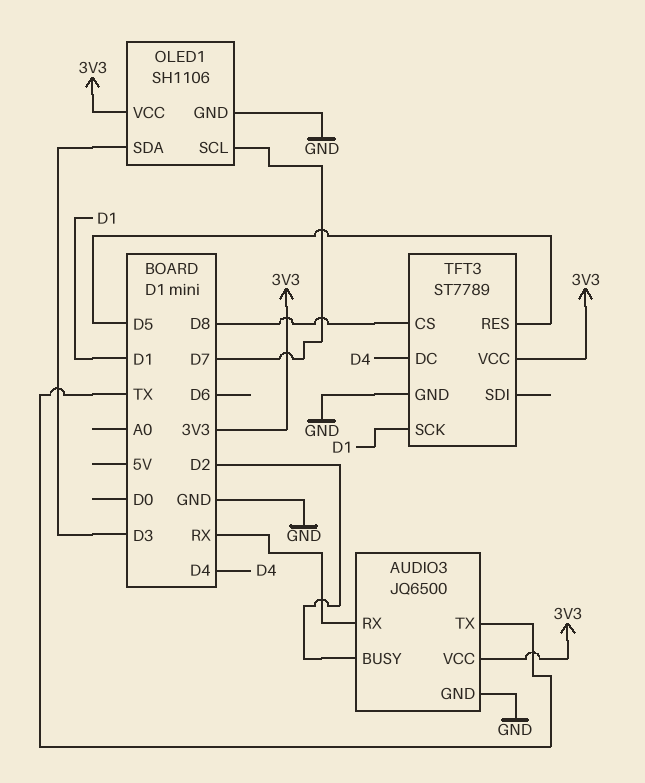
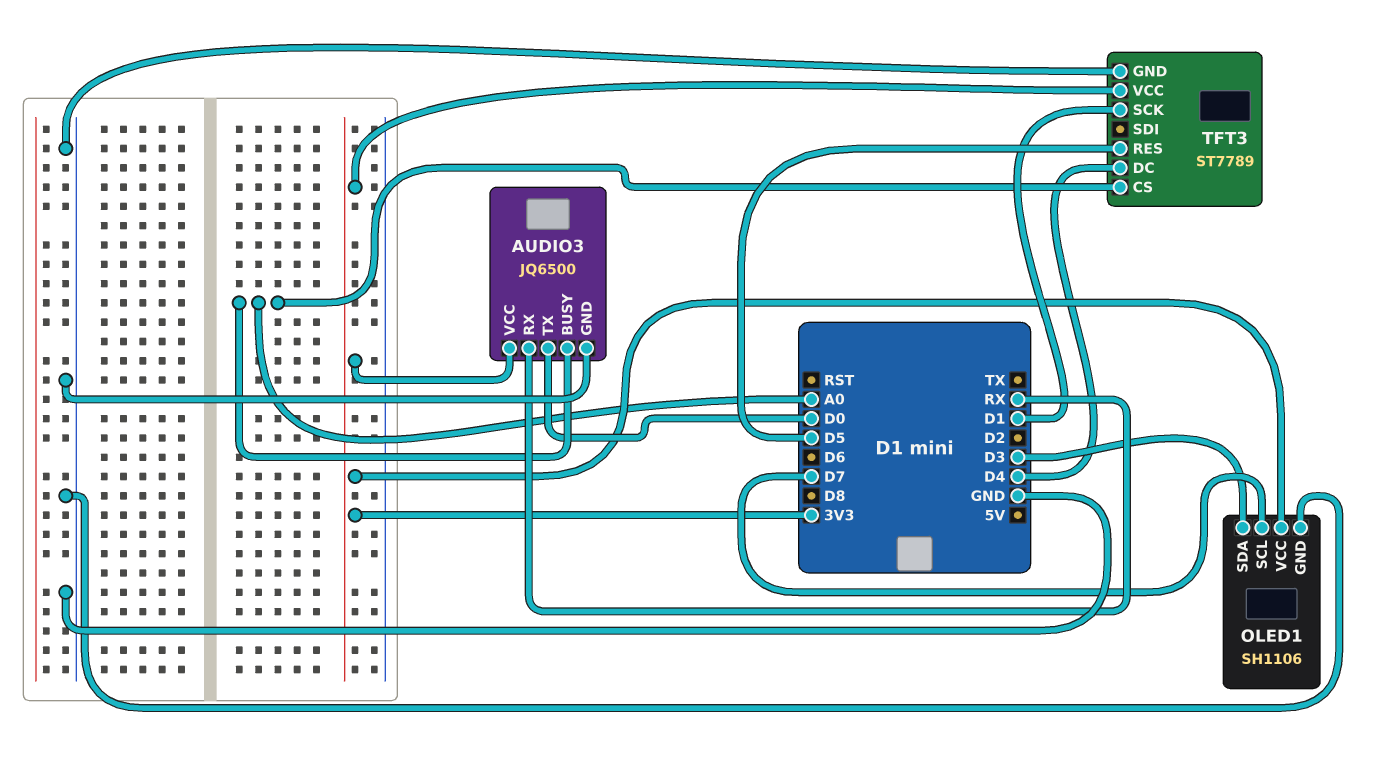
AUDIO3 pin BUSY: D2 -> A0
AUDIO3 pin TX: TX -> D0
TFT3 pin CS: D8 -> A0

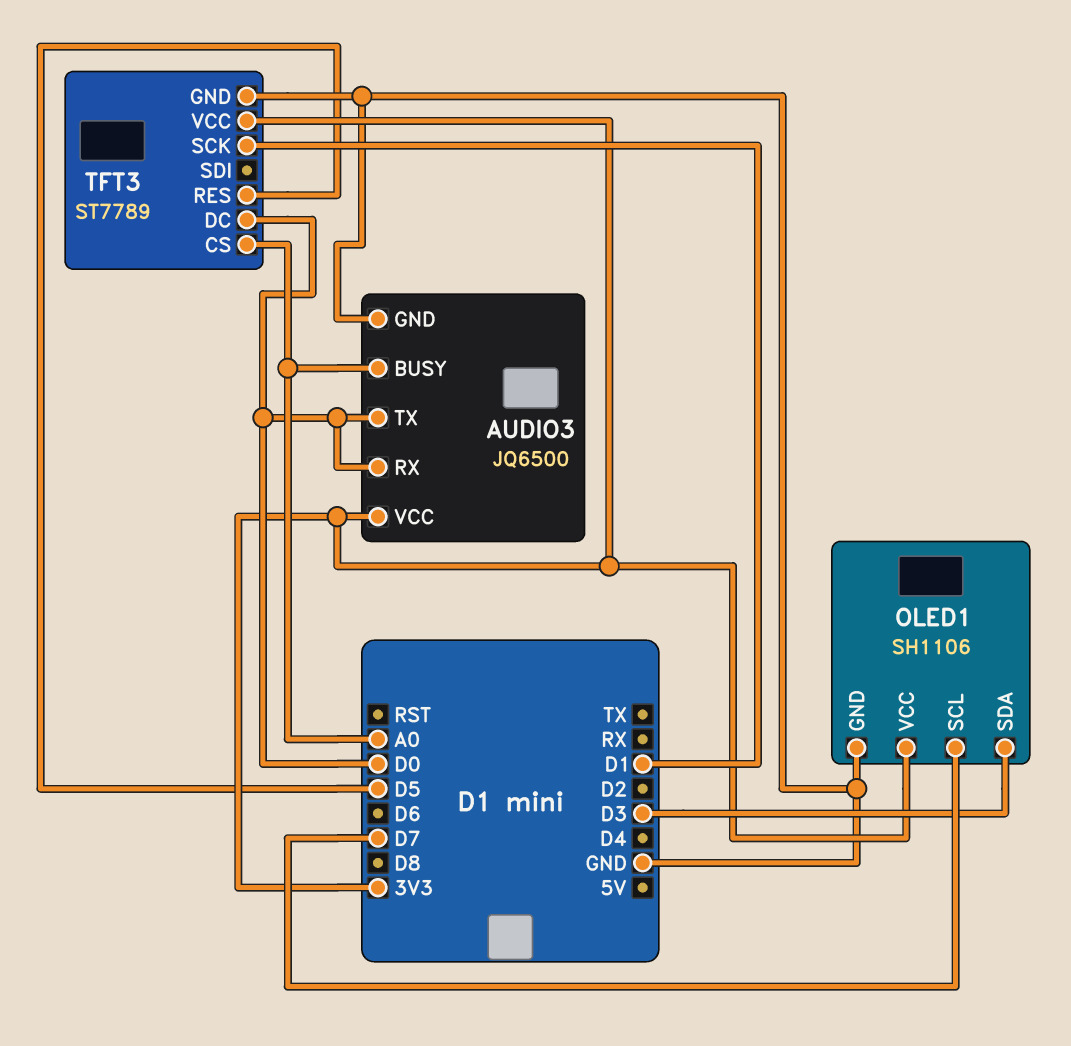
AUDIO3 pin RX: RX -> D0
TFT3 pin DC: D4 -> D0

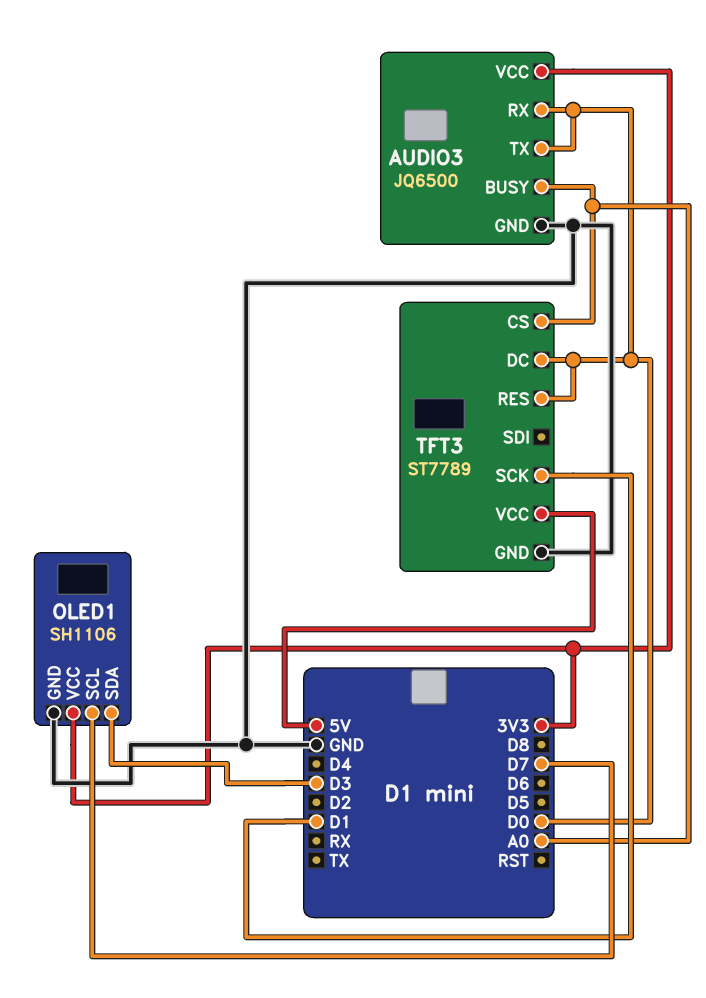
TFT3 pin RES: D5 -> D0
TFT3 pin VCC: 3V3 -> 5V

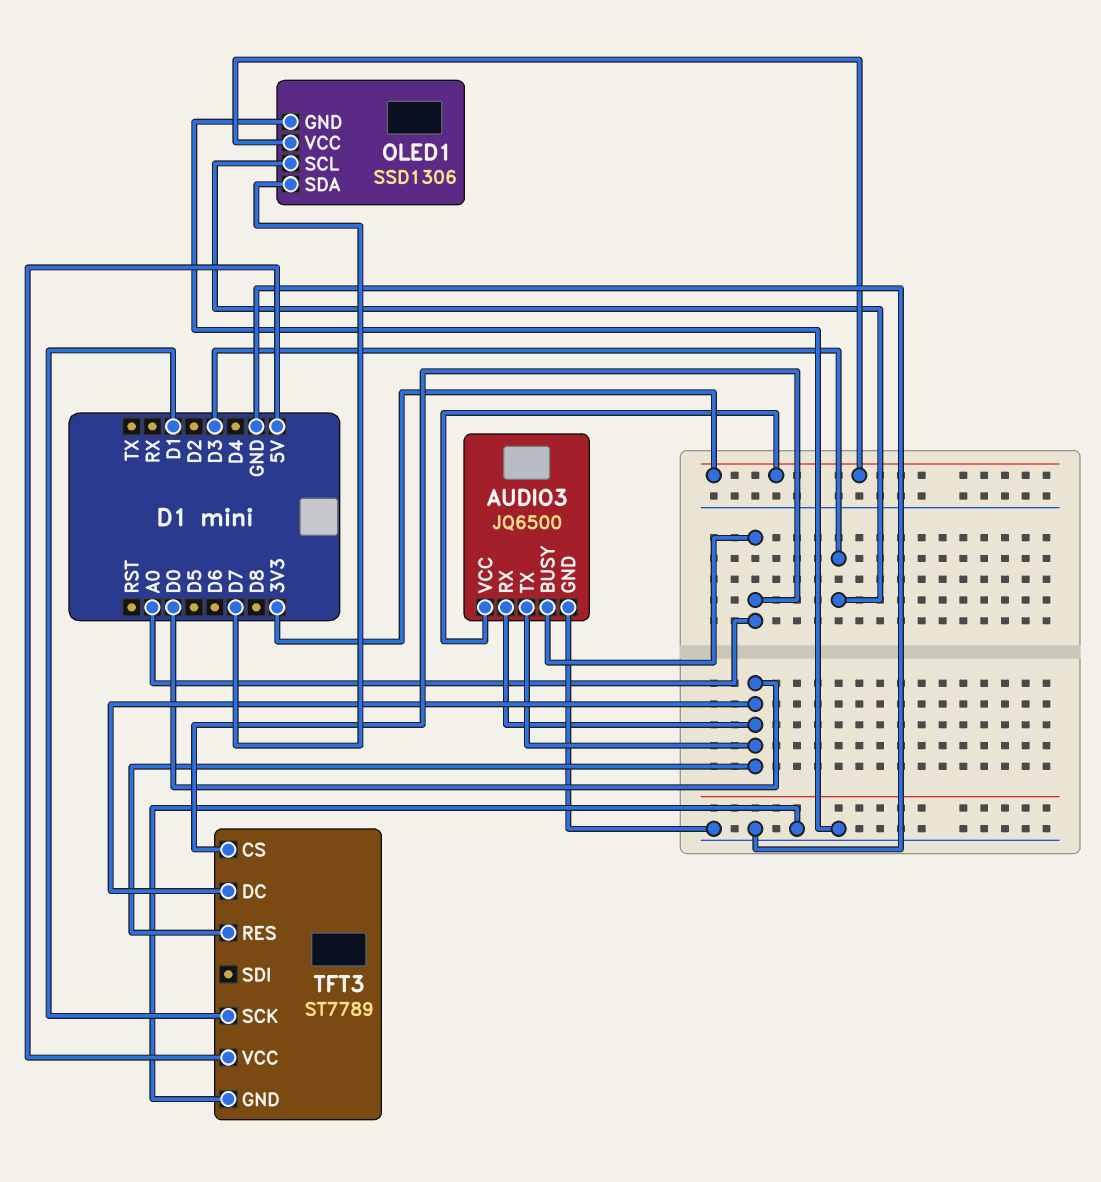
OLED1: SH1106 -> SSD1306
OLED1 pin SCL: D7 -> D3
OLED1 pin SDA: D3 -> D7

